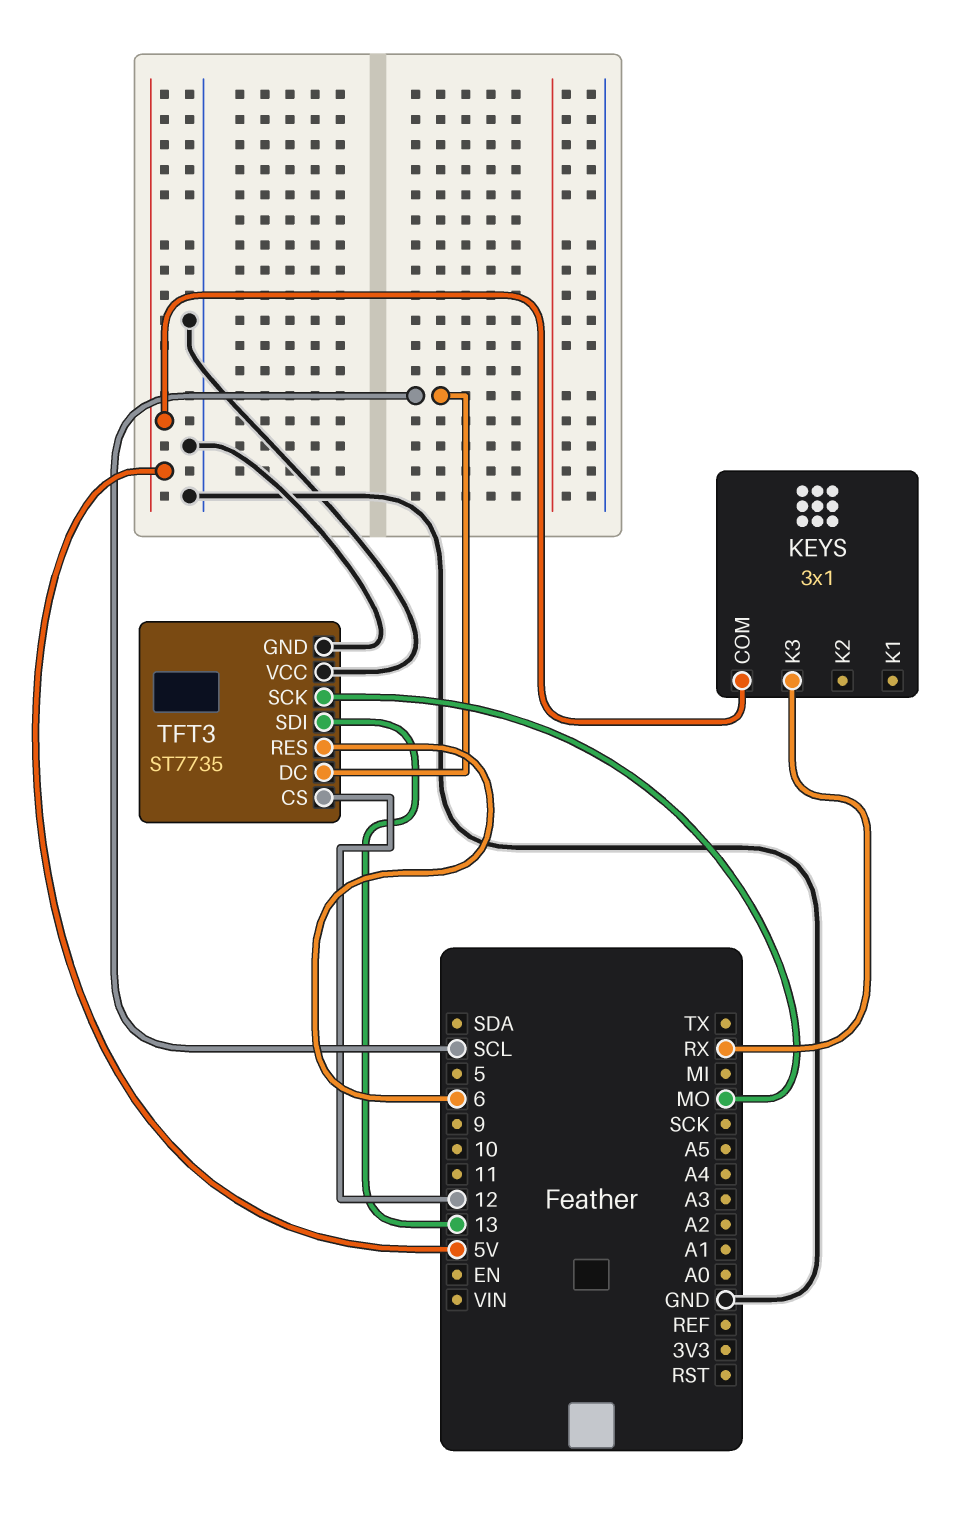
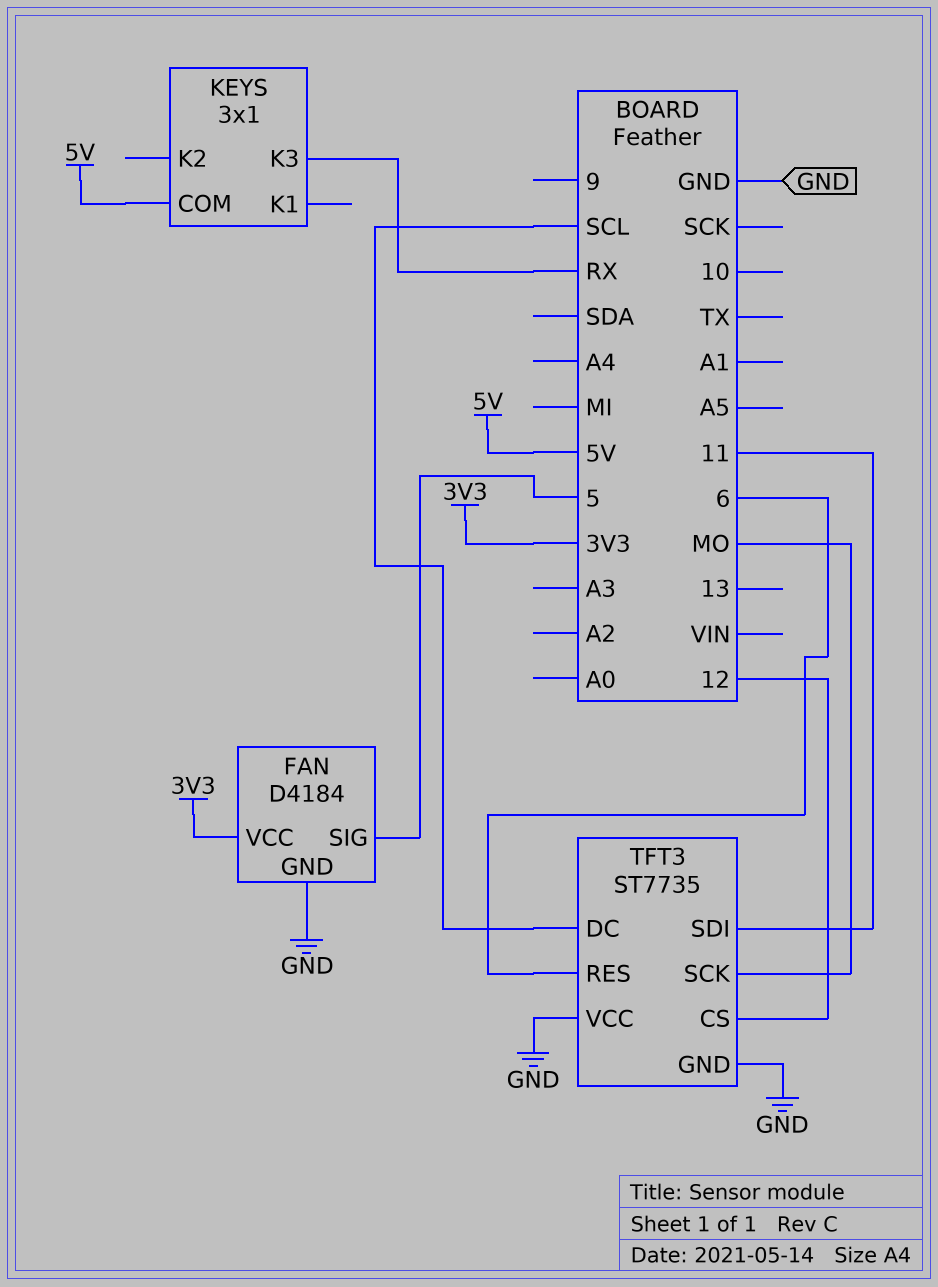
FAN: none -> D4184
FAN pin GND: none -> GND
FAN pin SIG: none -> 5
FAN pin VCC: none -> 3V3
TFT3 pin SDI: 13 -> 11

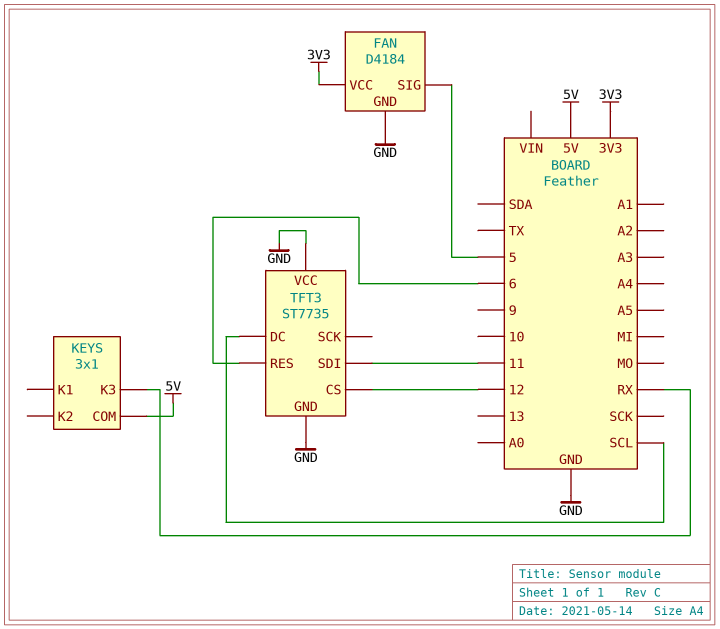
TFT3 pin SCK: MO -> none

